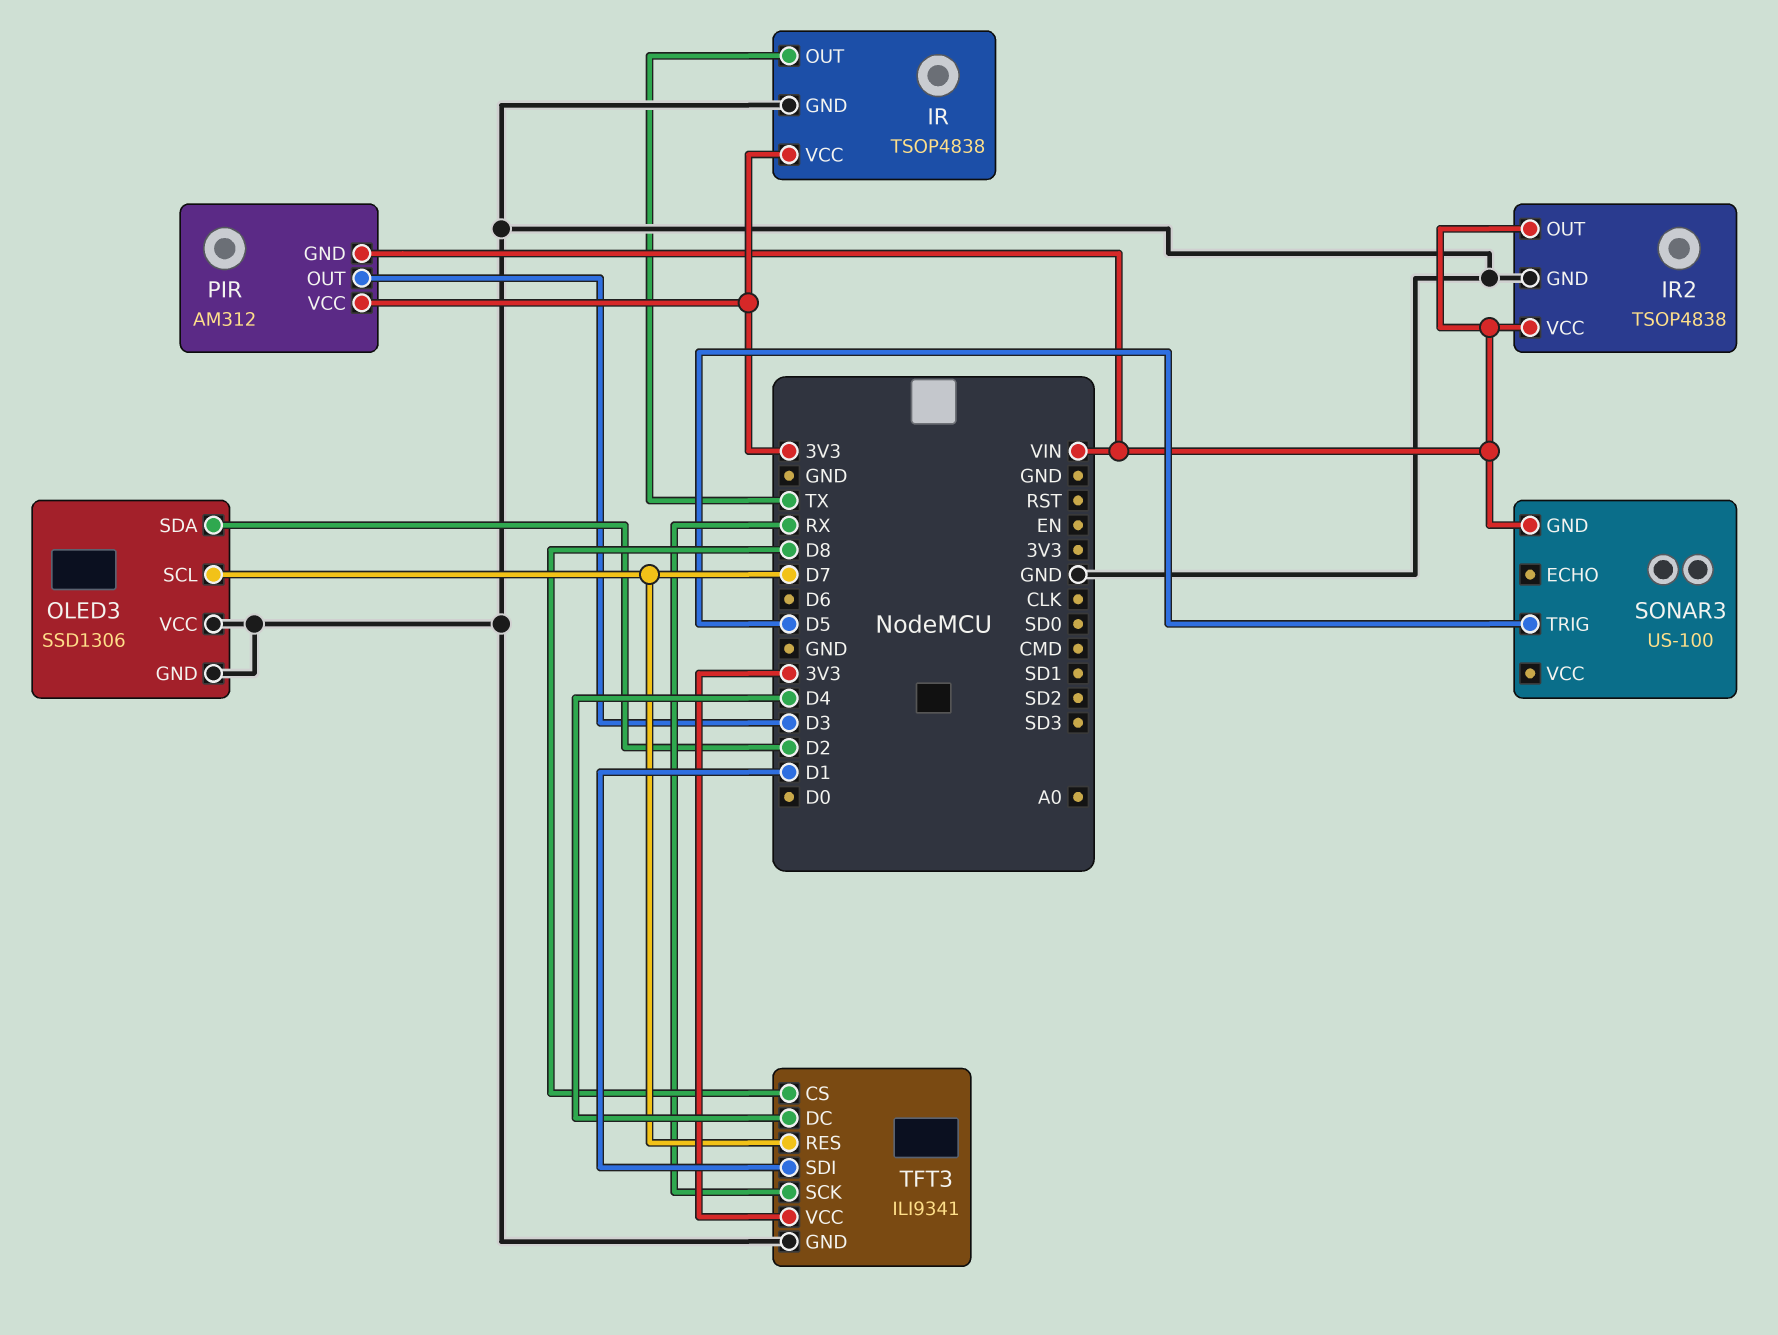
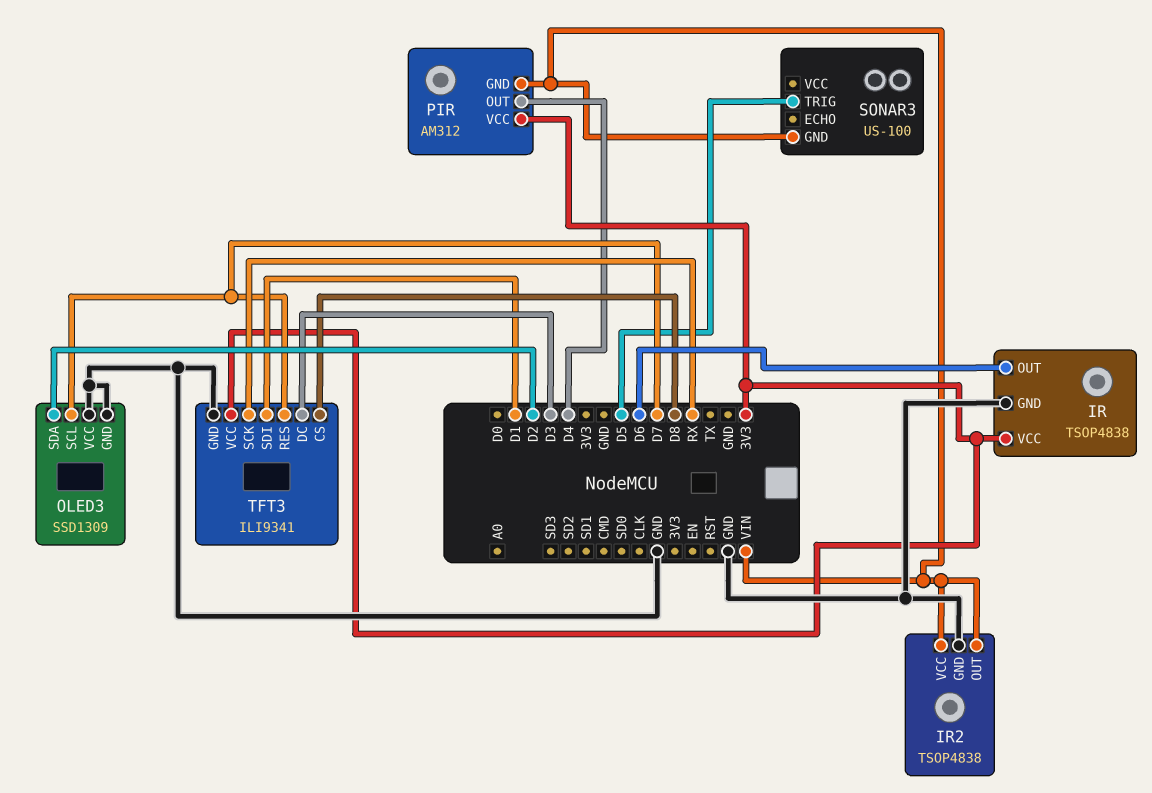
IR pin OUT: TX -> D6
OLED3: SSD1306 -> SSD1309
PIR pin OUT: D3 -> D4
TFT3 pin DC: D4 -> D3

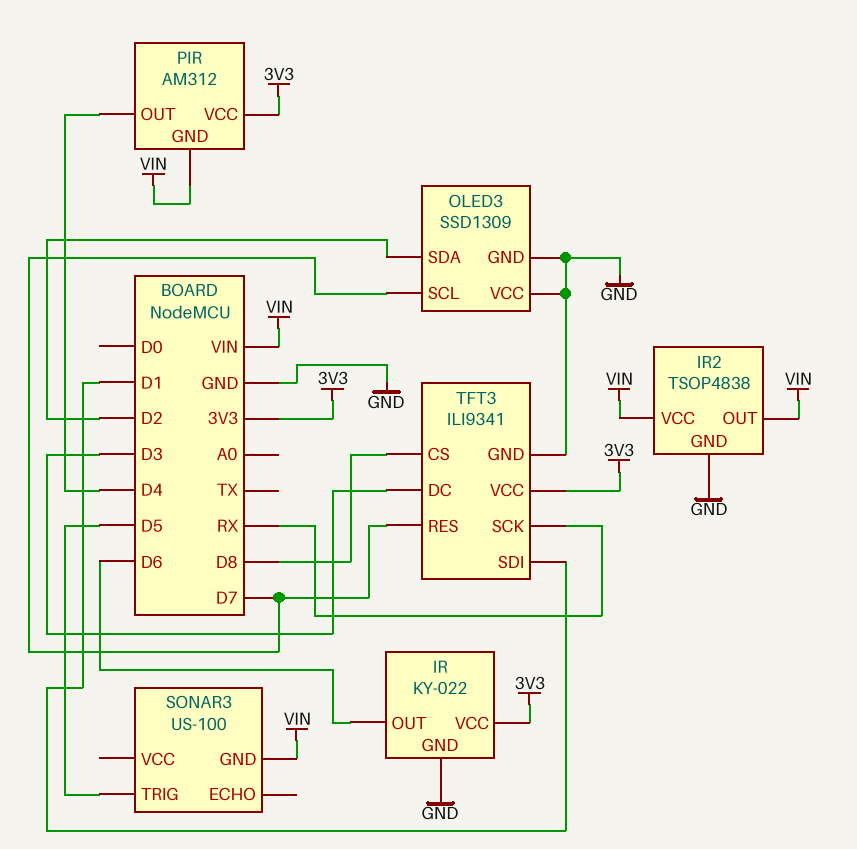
IR: TSOP4838 -> KY-022

